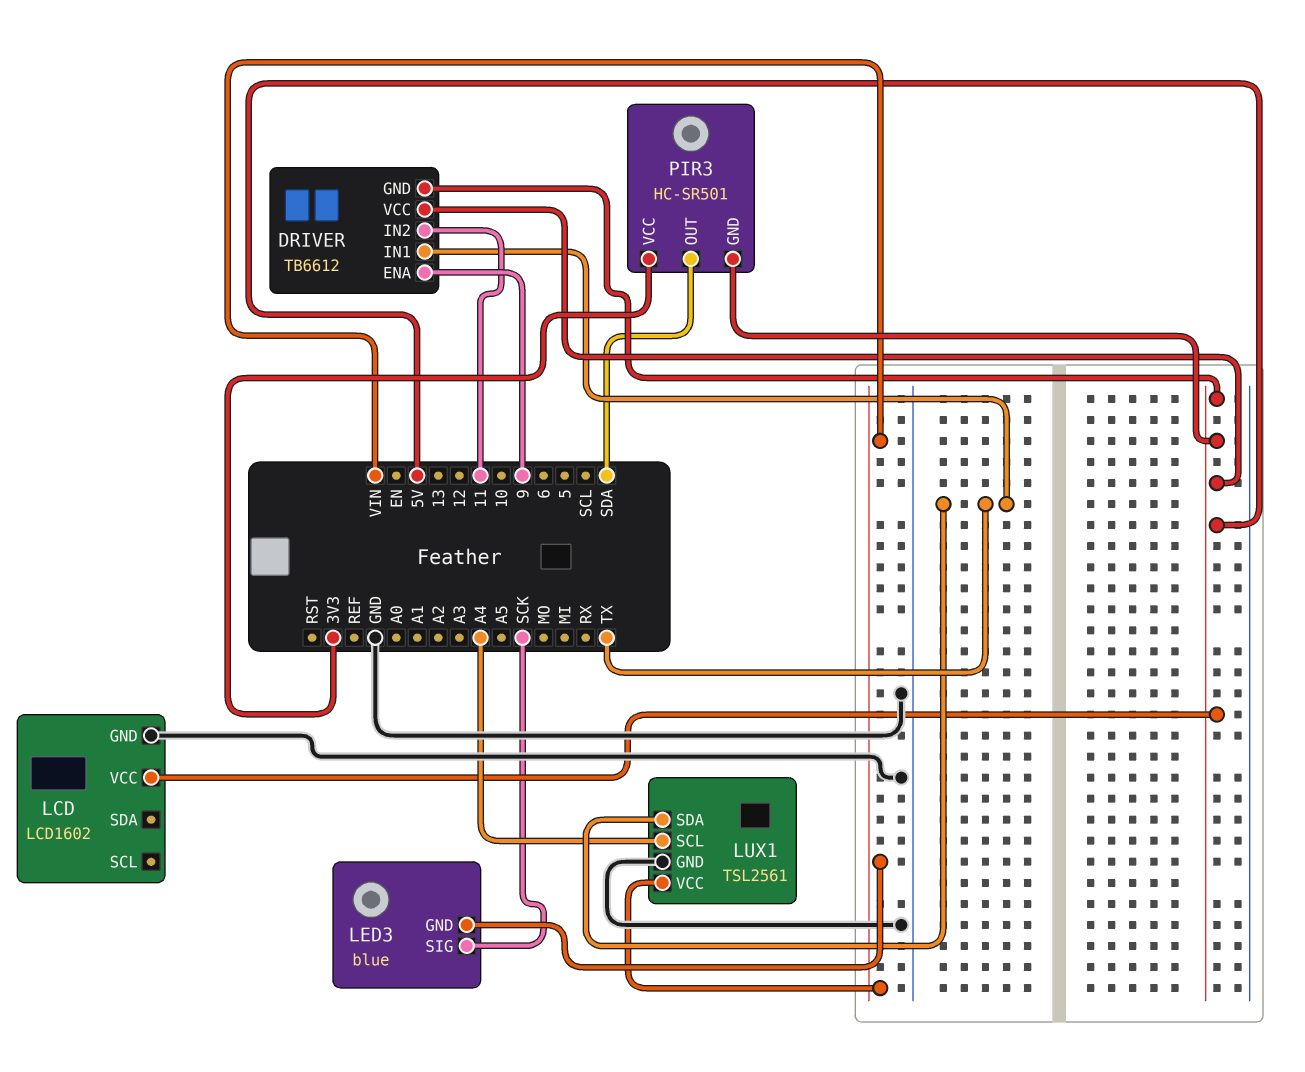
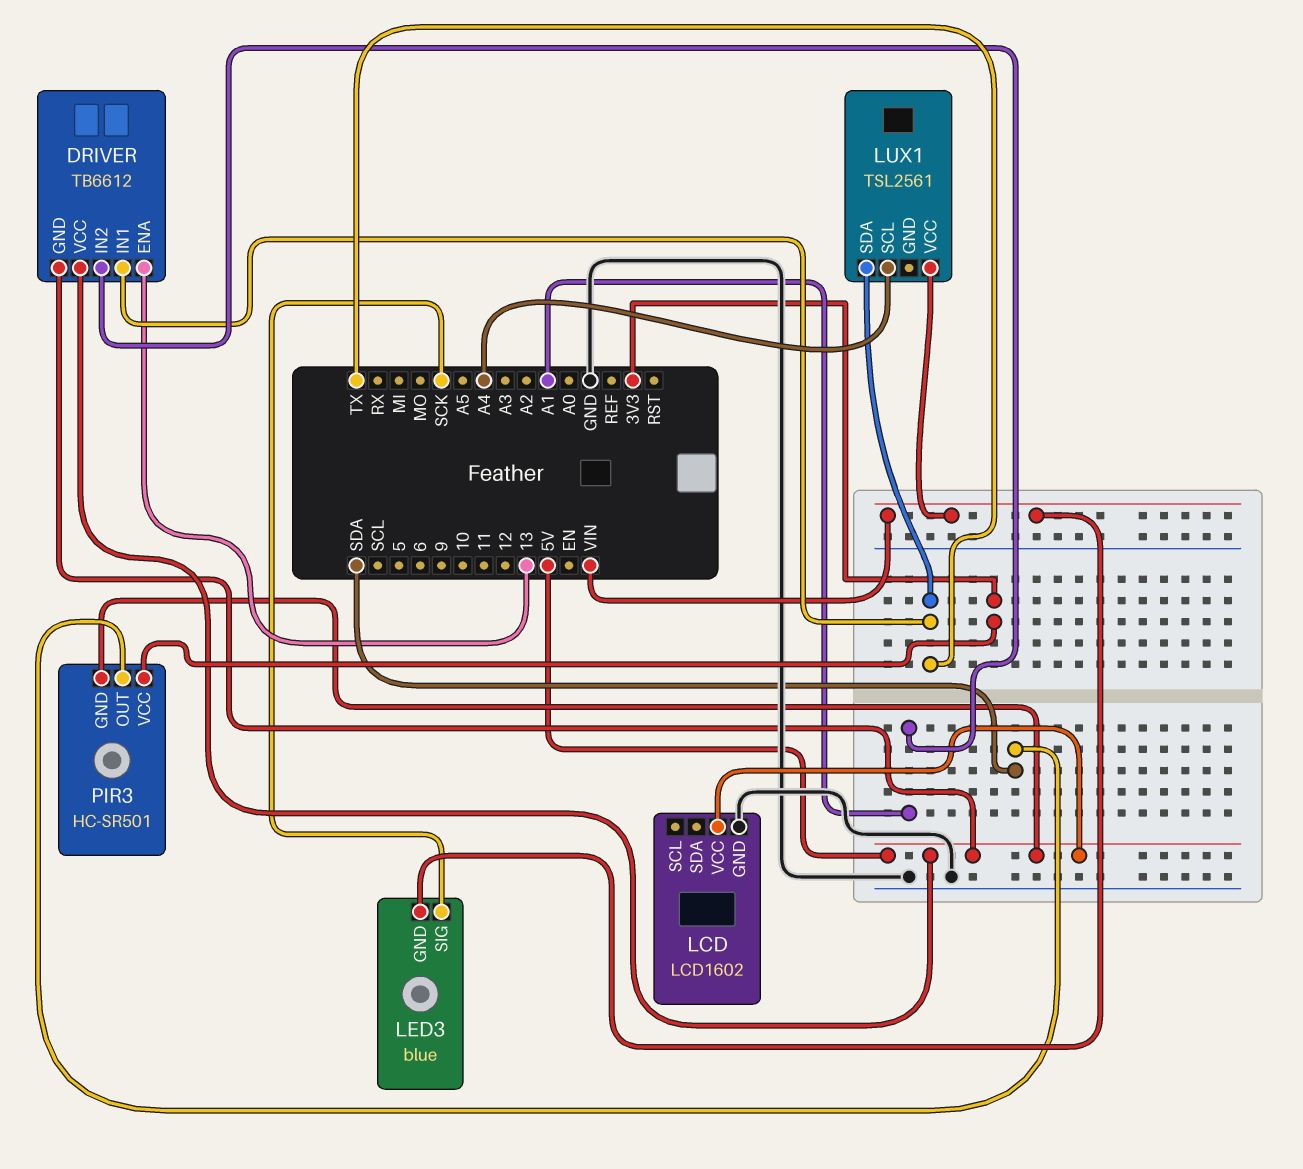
DRIVER pin ENA: 9 -> 13
DRIVER pin IN2: 11 -> A1
LUX1 pin GND: GND -> none

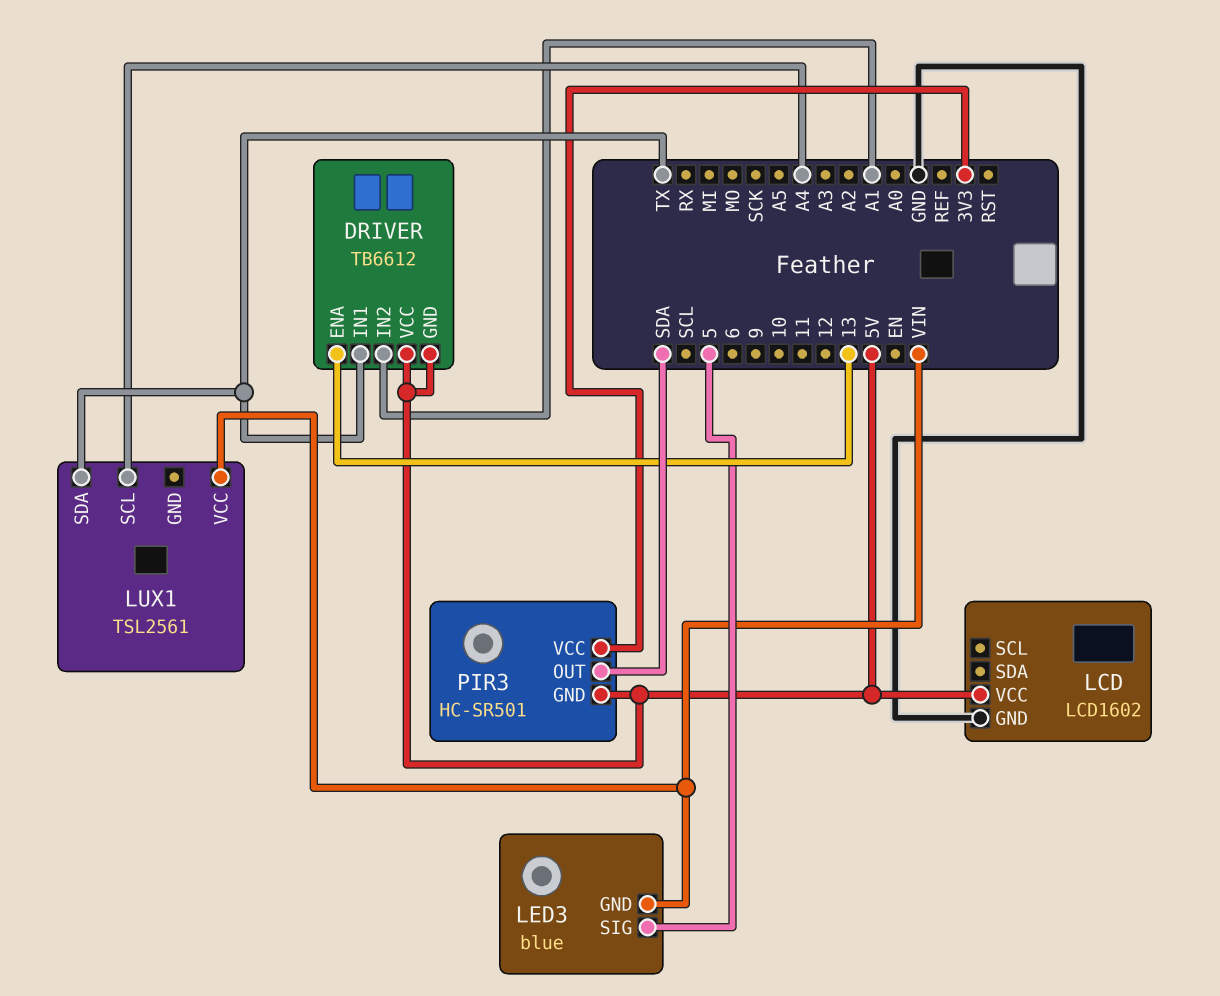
LED3 pin SIG: SCK -> 5

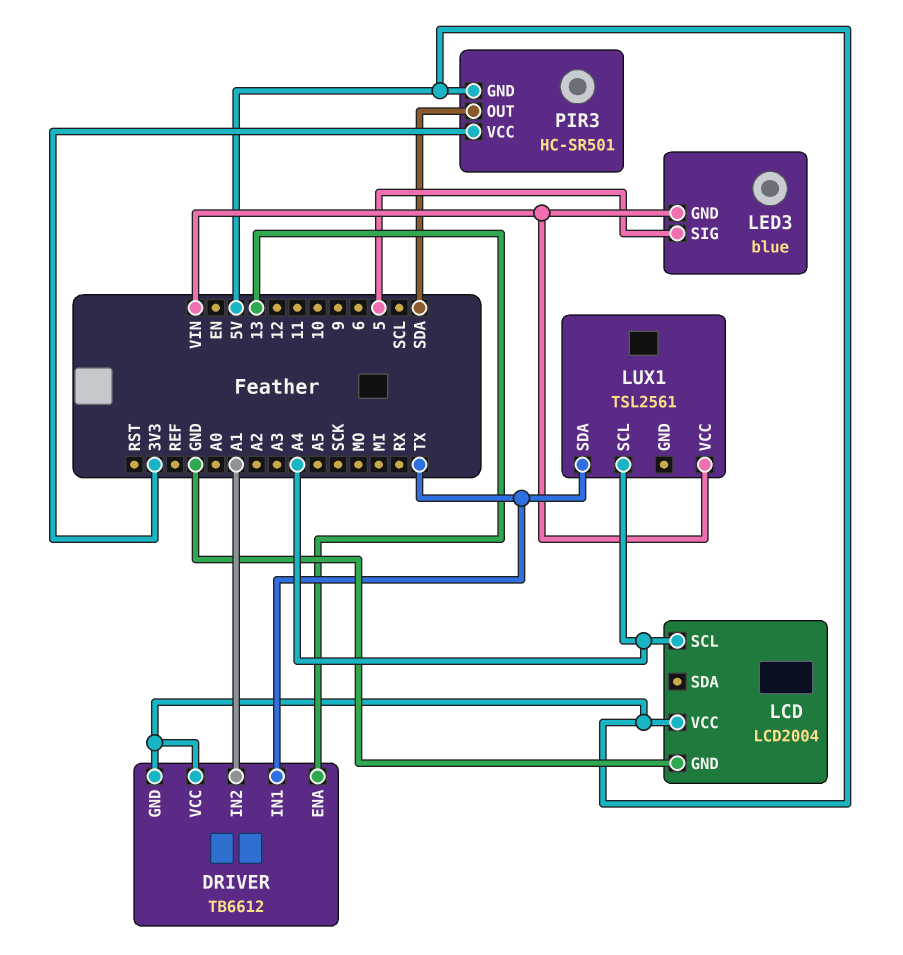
LCD: LCD1602 -> LCD2004
LCD pin SCL: none -> A4

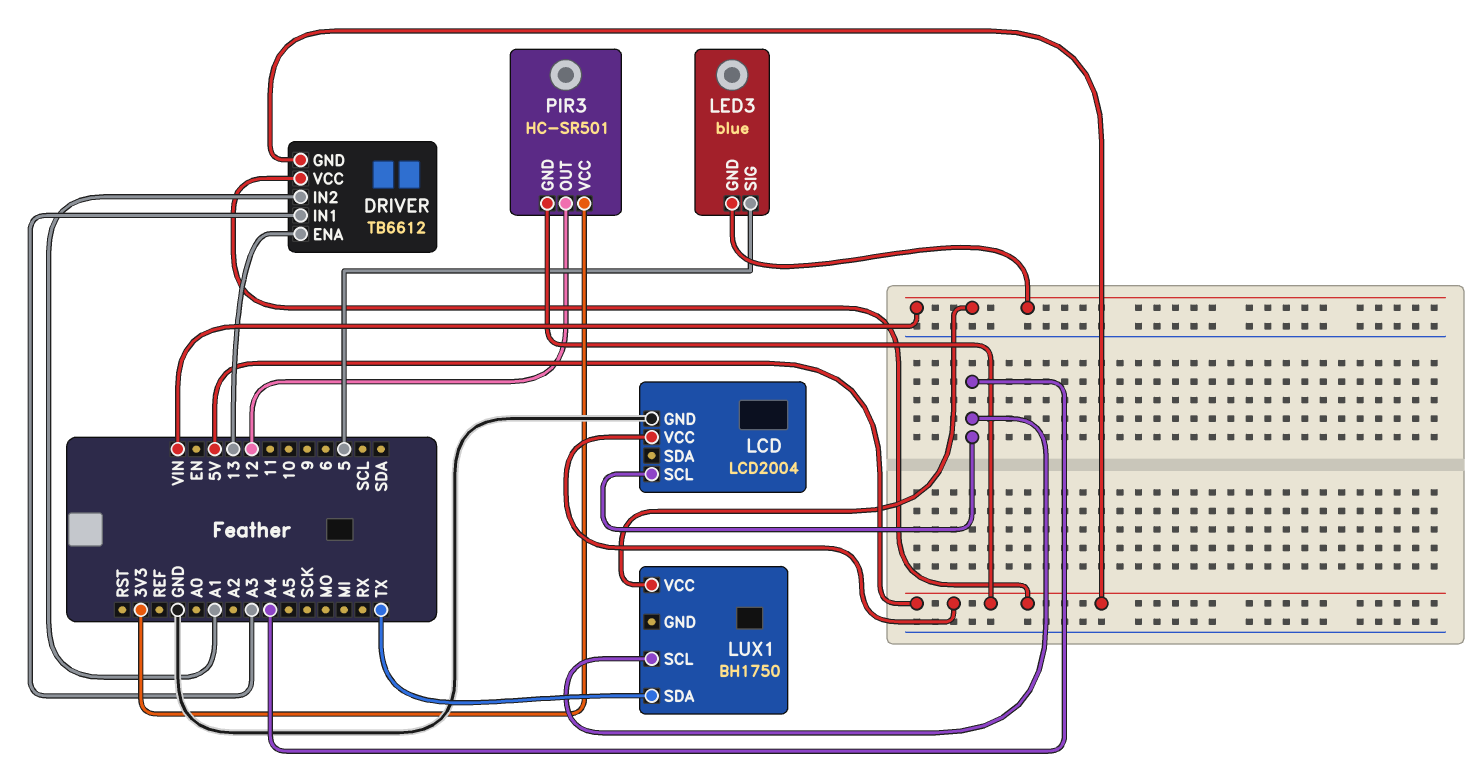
DRIVER pin IN1: TX -> A3
LUX1: TSL2561 -> BH1750
PIR3 pin OUT: SDA -> 12

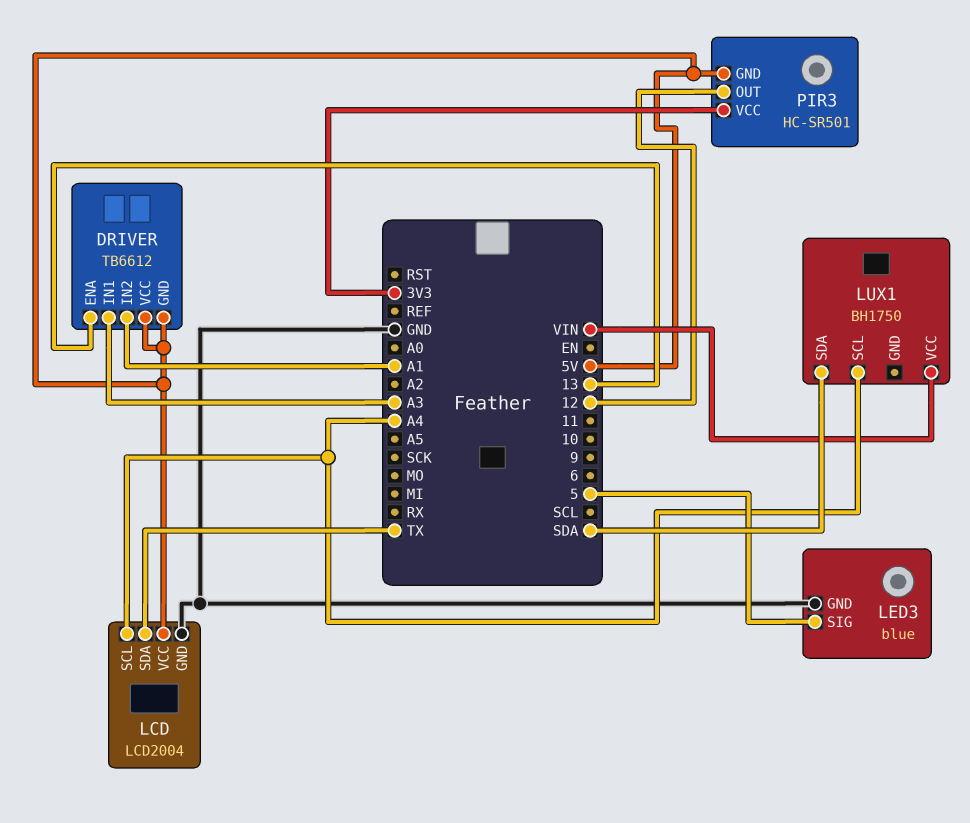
LCD pin SDA: none -> TX
LED3 pin GND: VIN -> GND
LUX1 pin SDA: TX -> SDA

